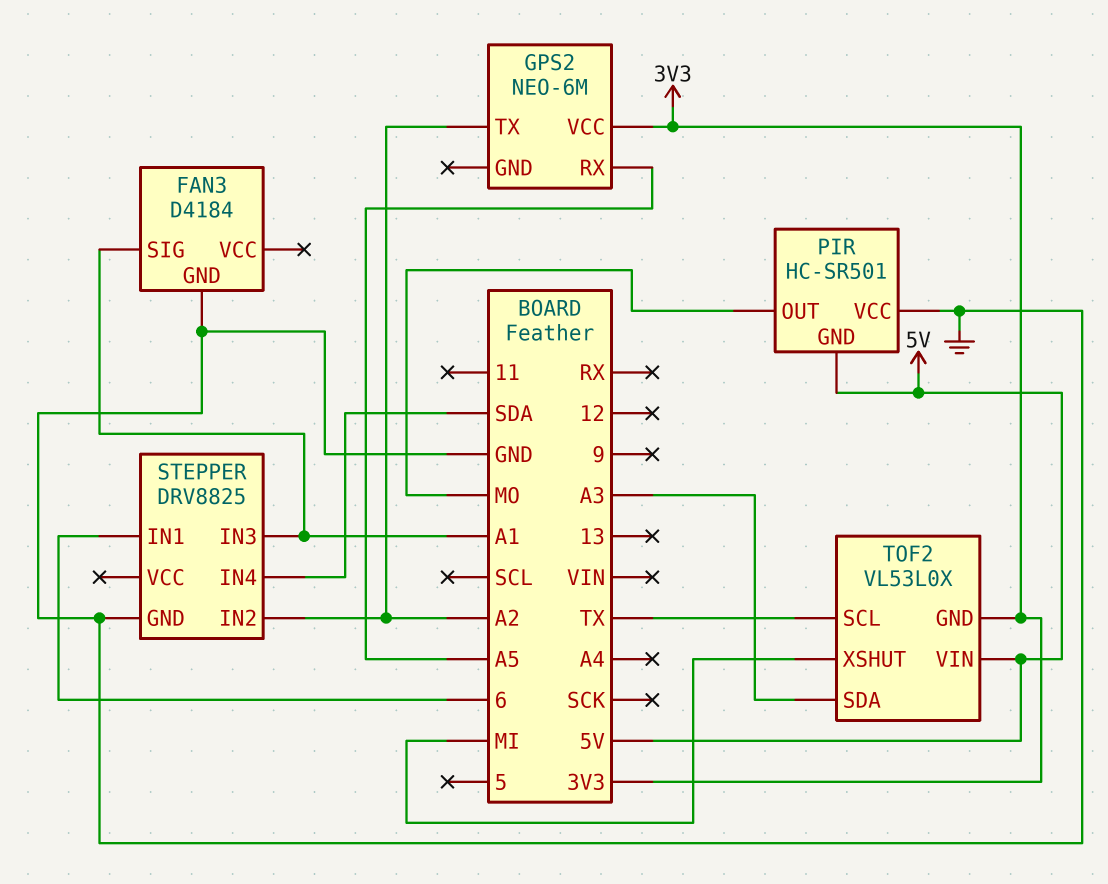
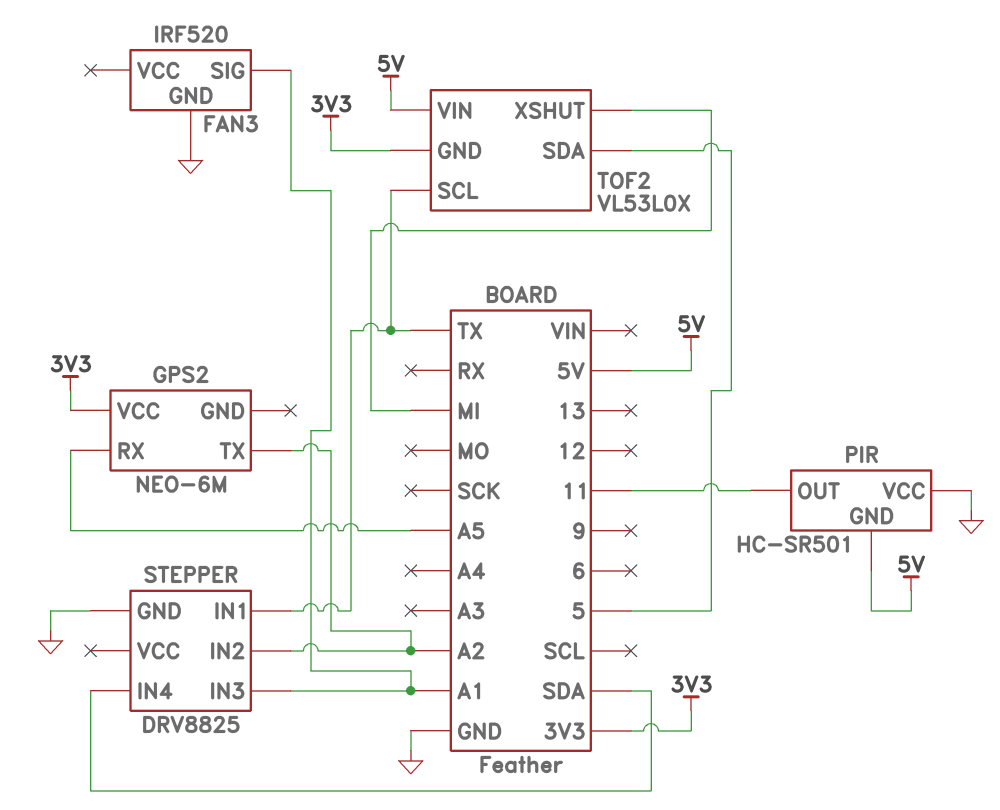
FAN3: D4184 -> IRF520
PIR pin OUT: MO -> 11
STEPPER pin IN1: 6 -> TX
TOF2 pin SDA: A3 -> 5

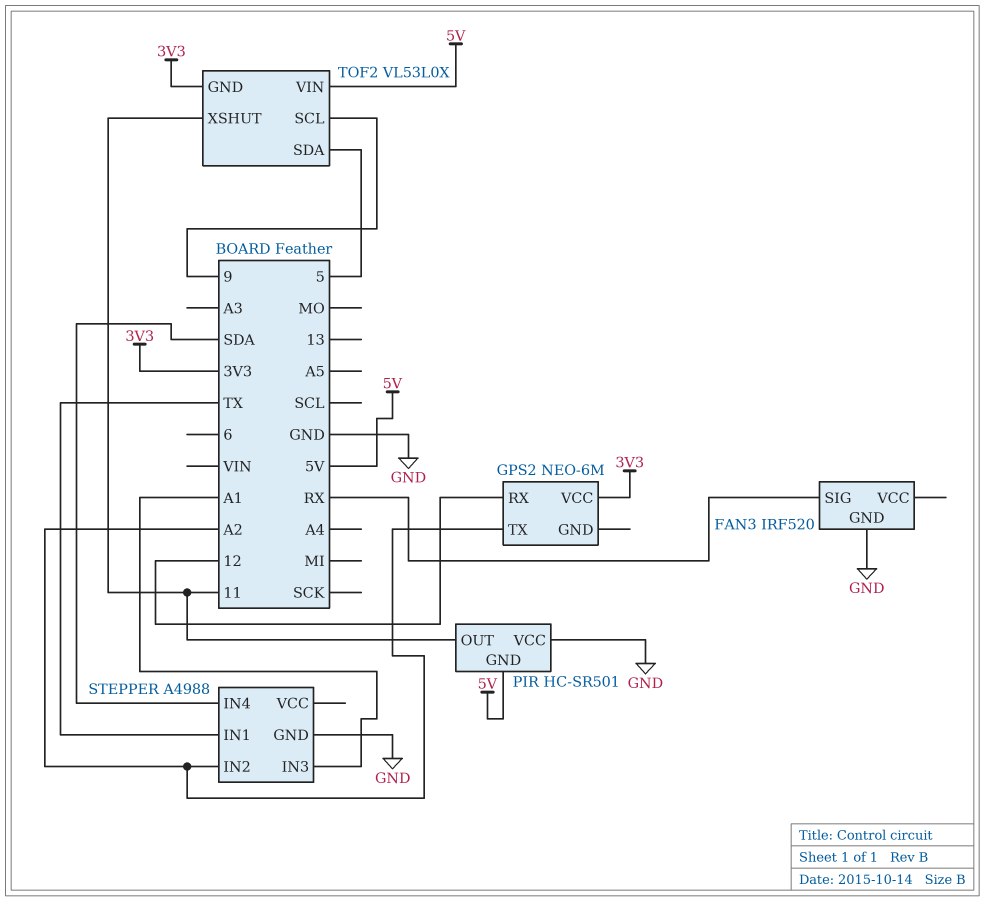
FAN3 pin SIG: A1 -> RX
GPS2 pin RX: A5 -> 12
STEPPER: DRV8825 -> A4988
TOF2 pin SCL: TX -> 9
TOF2 pin XSHUT: MI -> 11

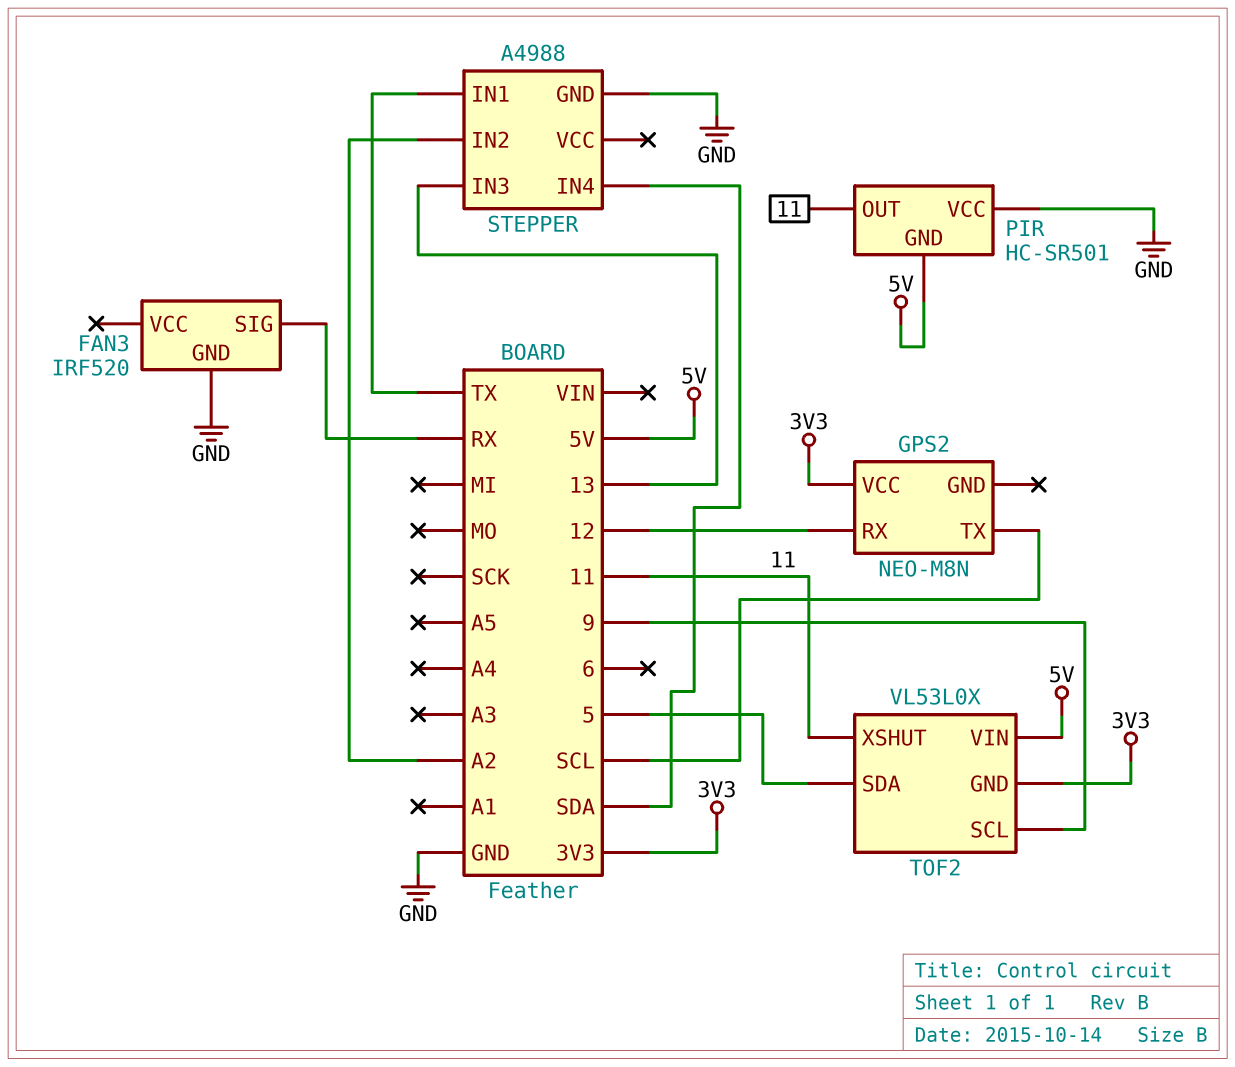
GPS2: NEO-6M -> NEO-M8N
GPS2 pin TX: A2 -> SCL
STEPPER pin IN3: A1 -> 13

